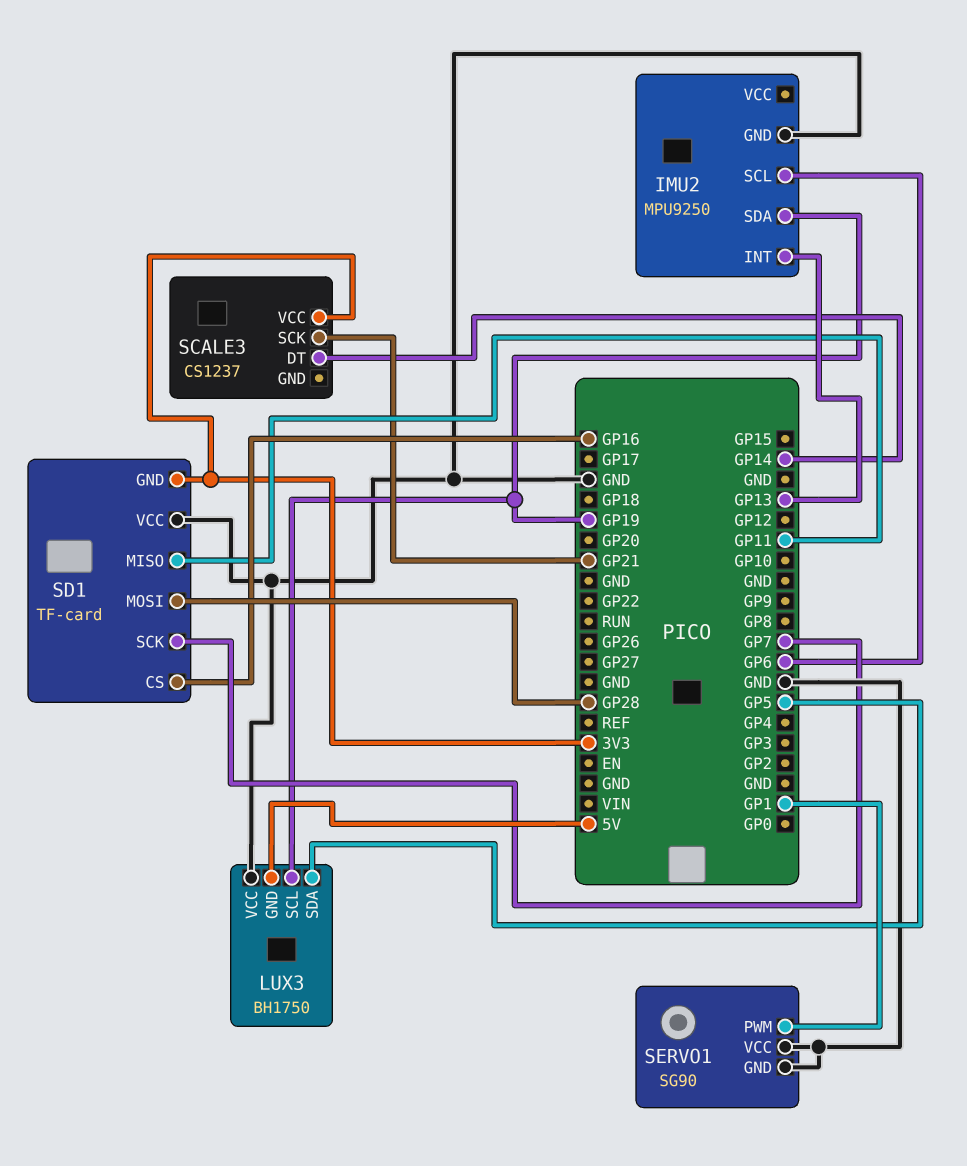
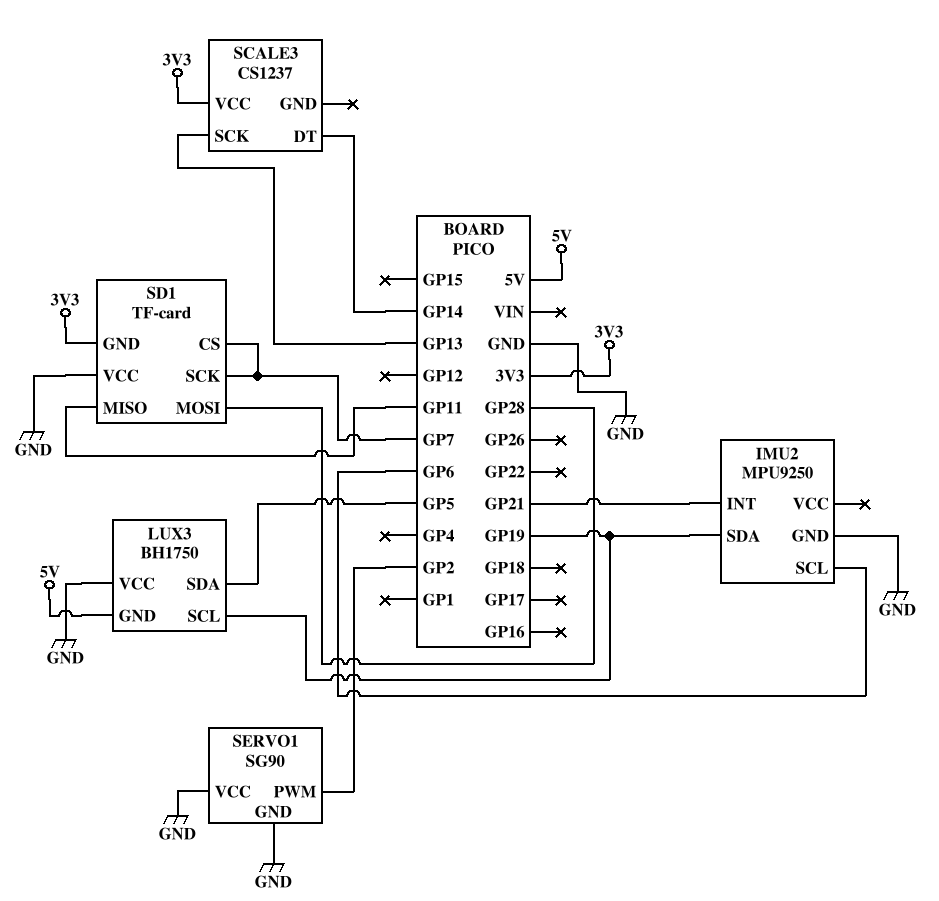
IMU2 pin INT: GP13 -> GP21
SCALE3 pin SCK: GP21 -> GP13
SD1 pin CS: GP16 -> GP7
SERVO1 pin PWM: GP1 -> GP2

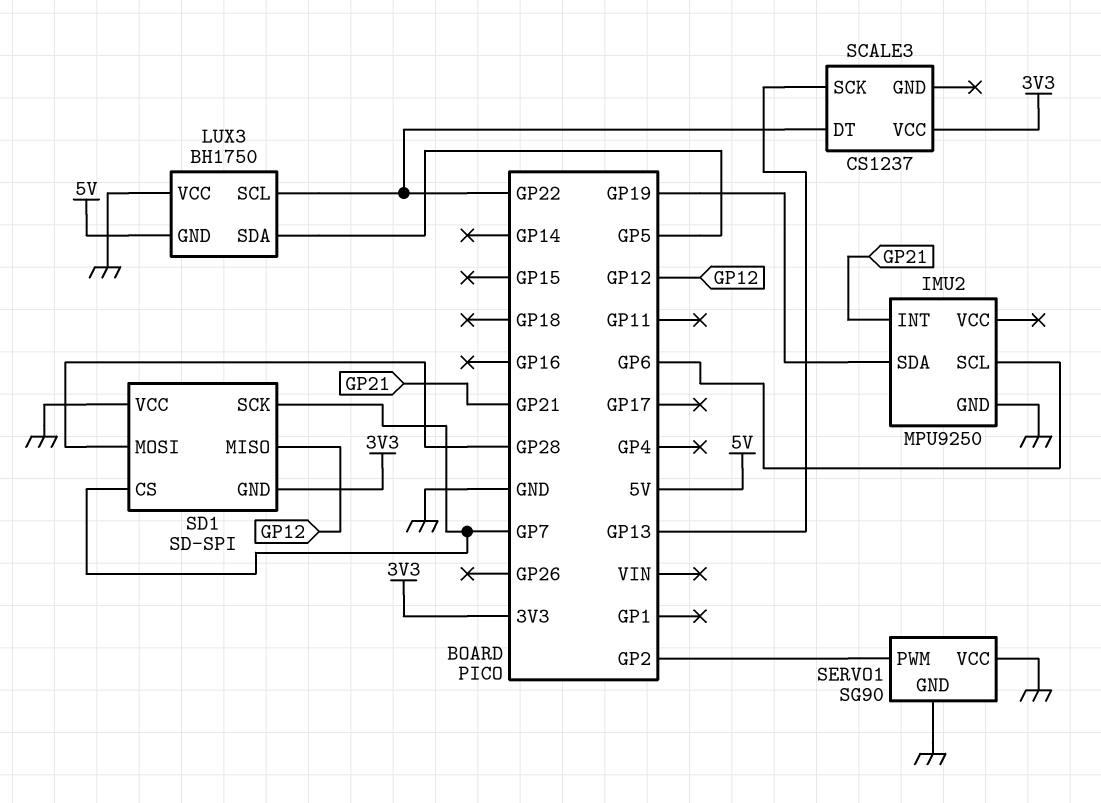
LUX3 pin SCL: GP19 -> GP22
SCALE3 pin DT: GP14 -> GP22
SD1: TF-card -> SD-SPI
SD1 pin MISO: GP11 -> GP12

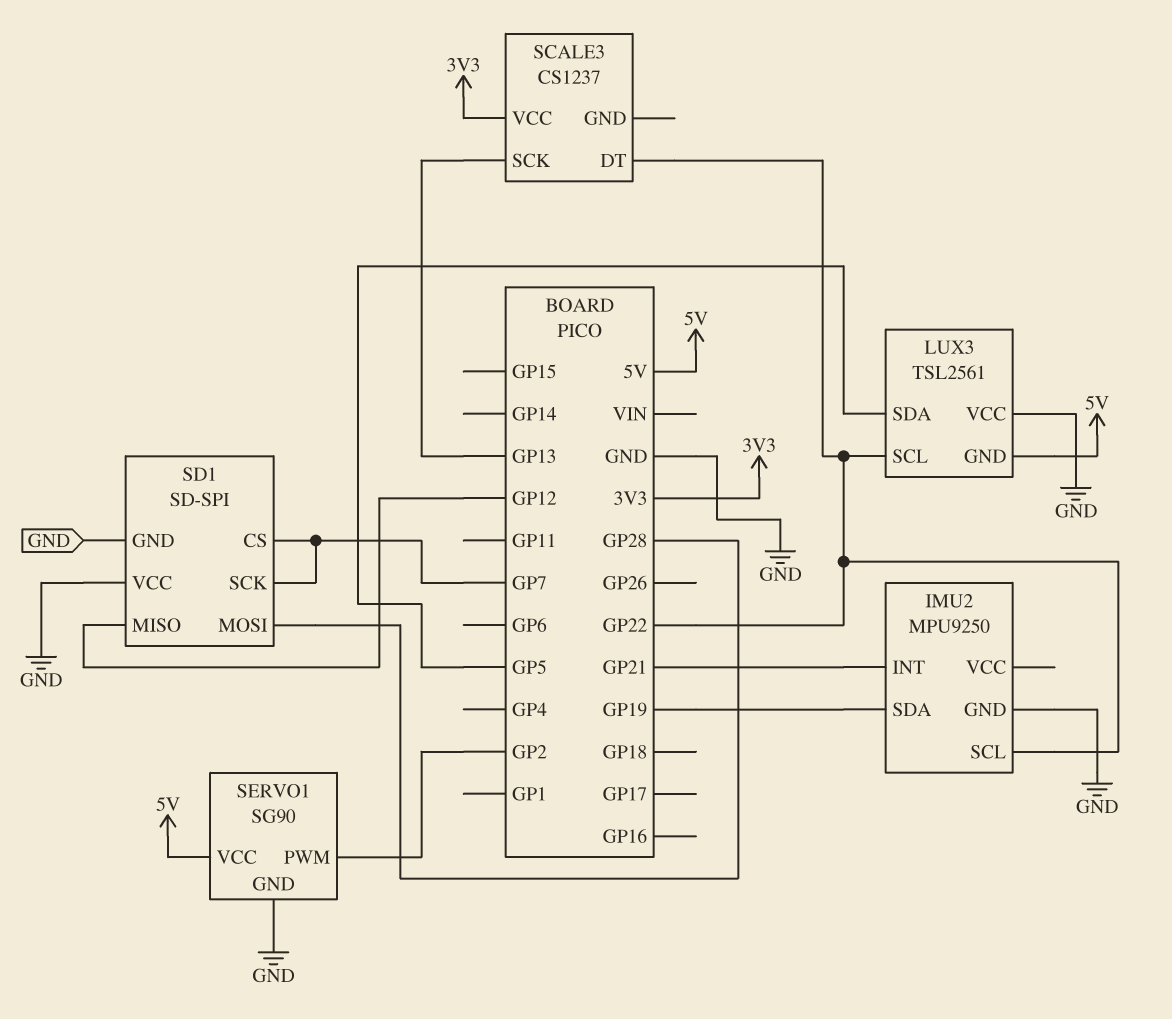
IMU2 pin SCL: GP6 -> GP22
LUX3: BH1750 -> TSL2561
SD1 pin GND: 3V3 -> GND
SERVO1 pin VCC: GND -> 5V

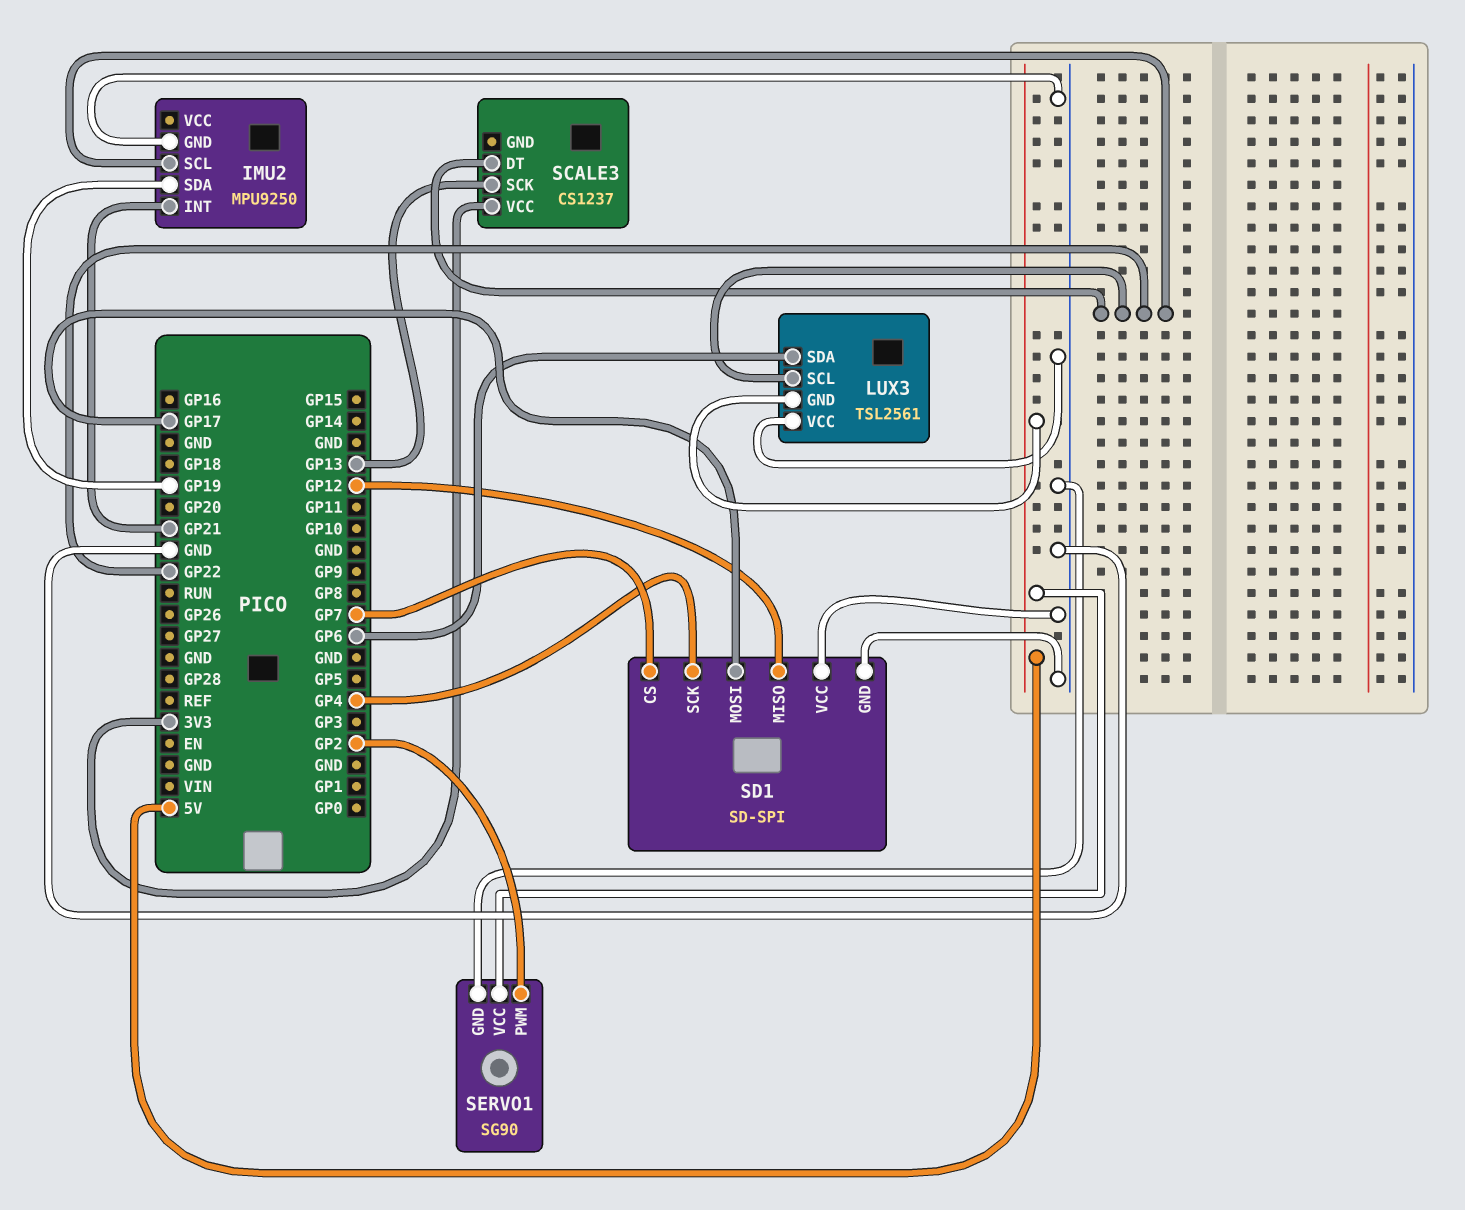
LUX3 pin SDA: GP5 -> GP6
SD1 pin MOSI: GP28 -> GP17
SD1 pin SCK: GP7 -> GP4

